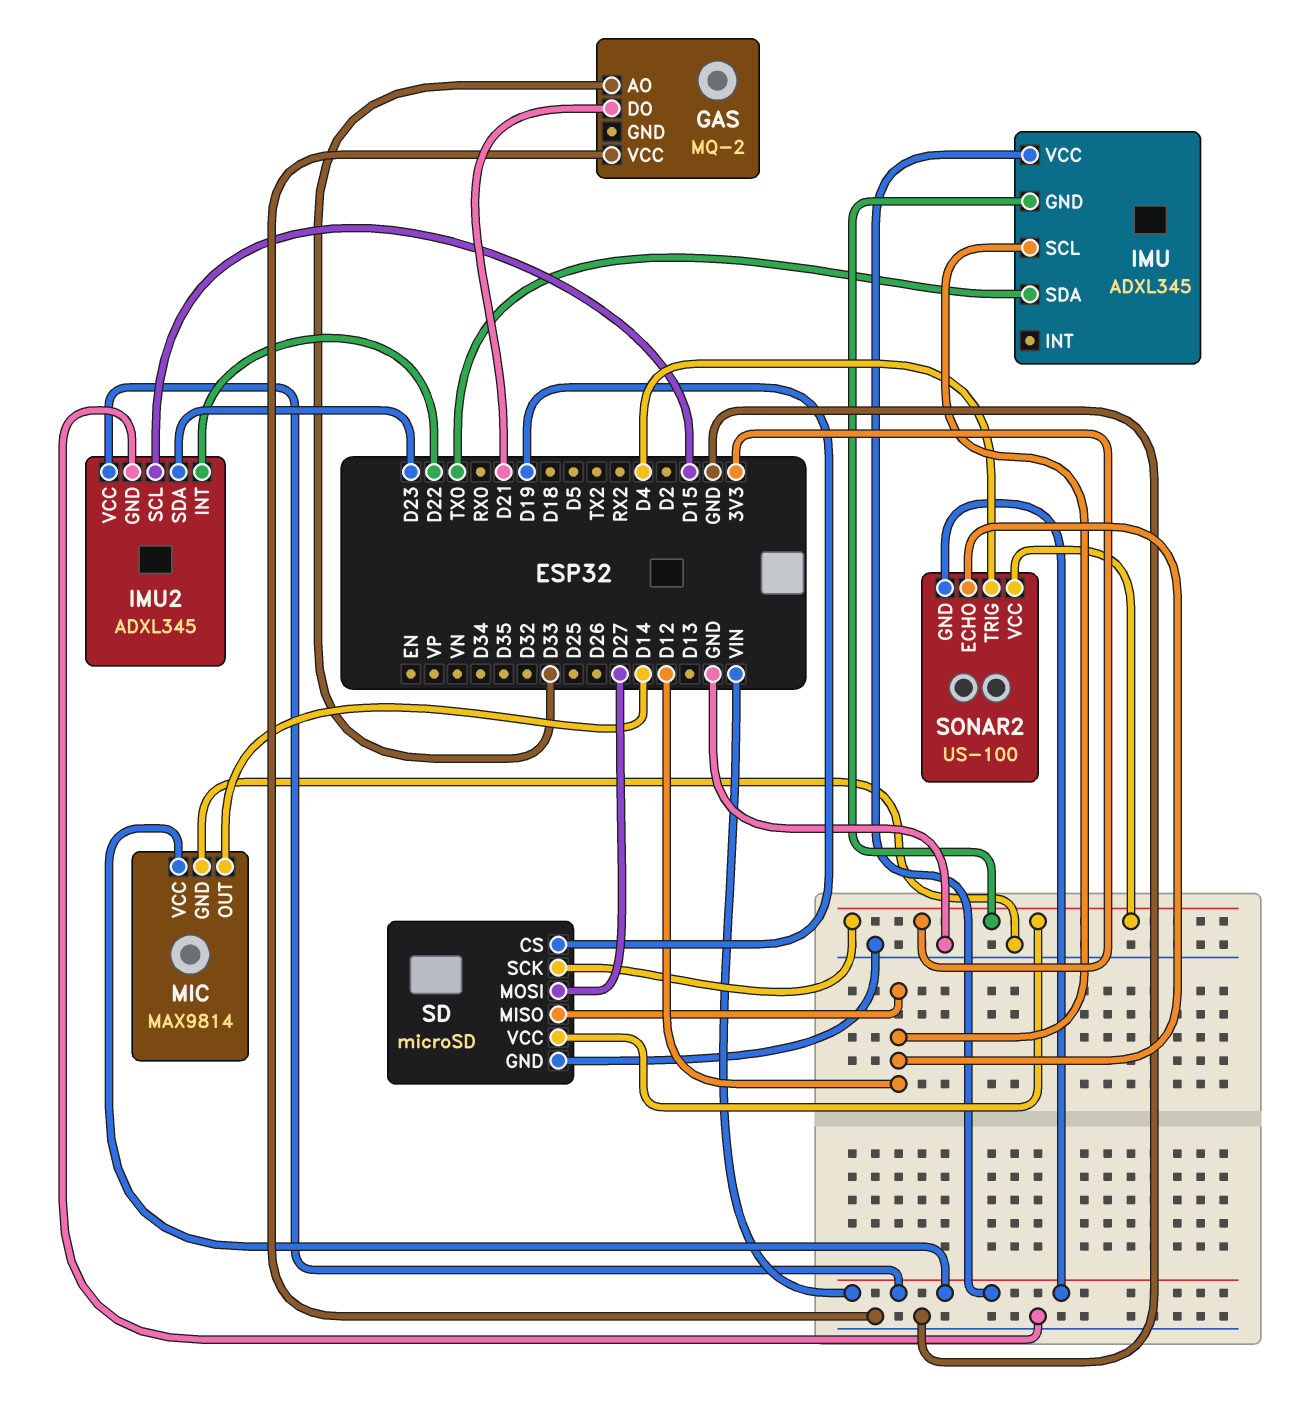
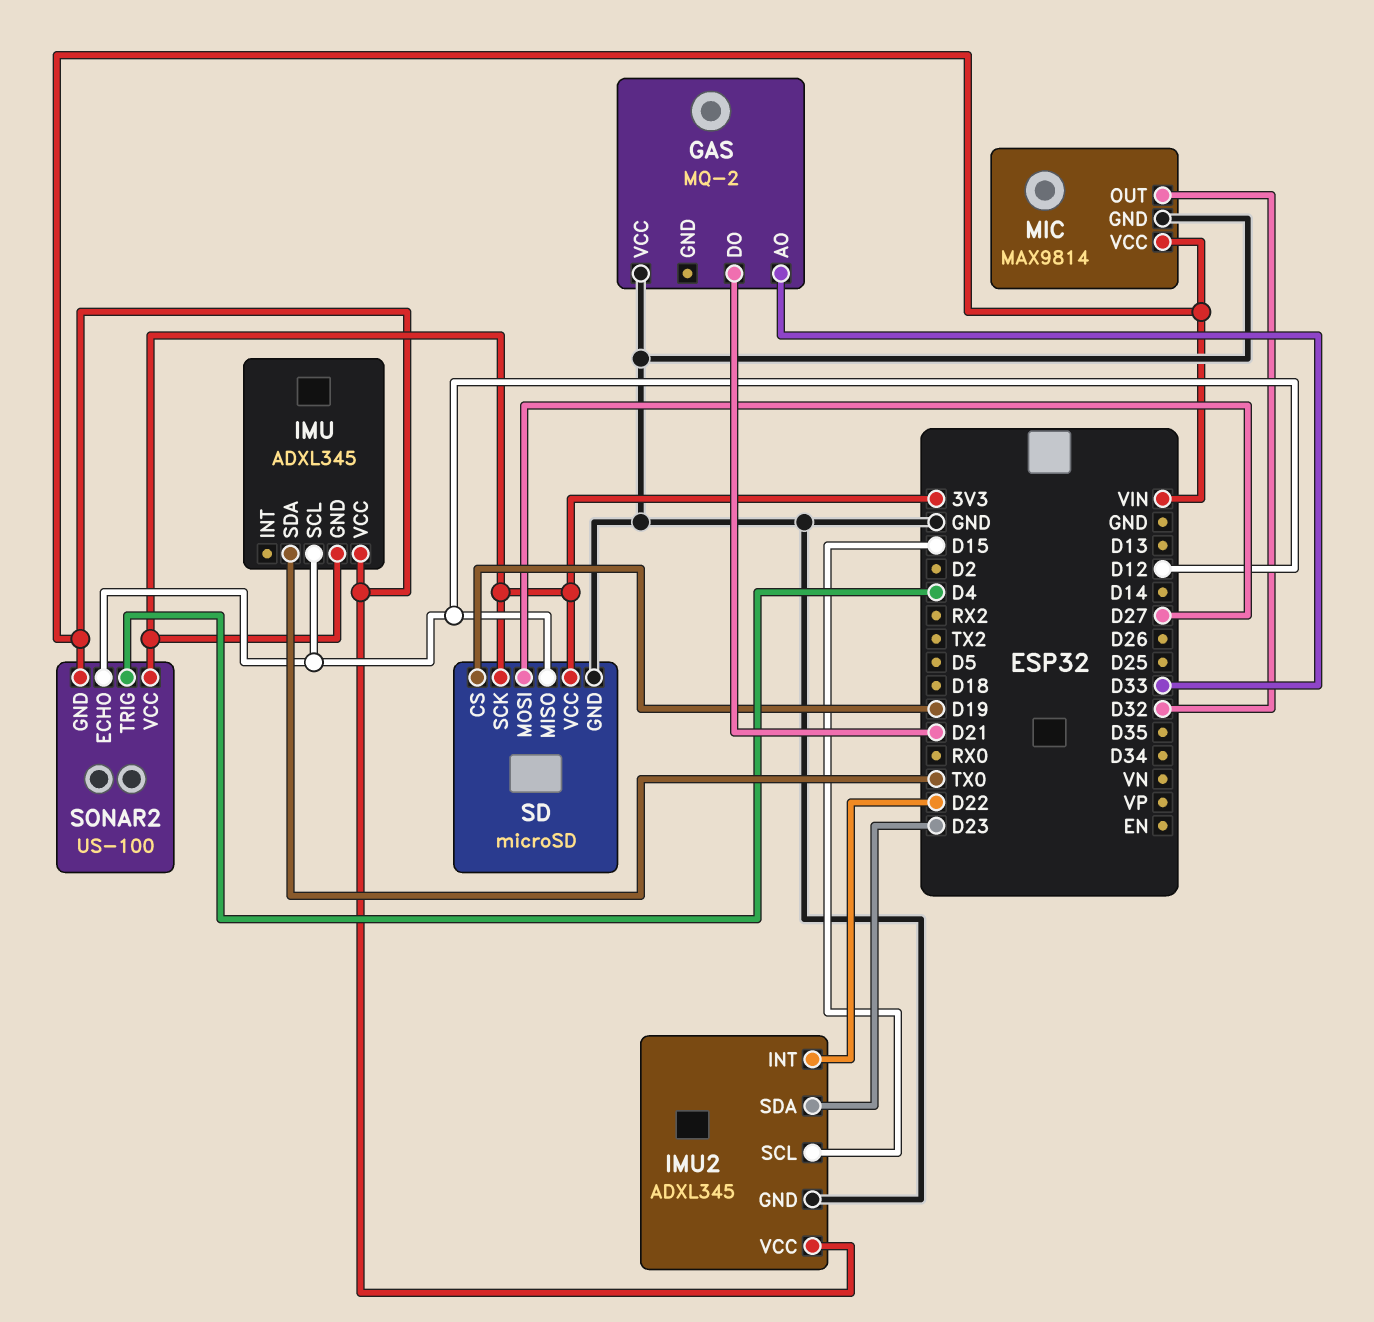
MIC pin OUT: D14 -> D32

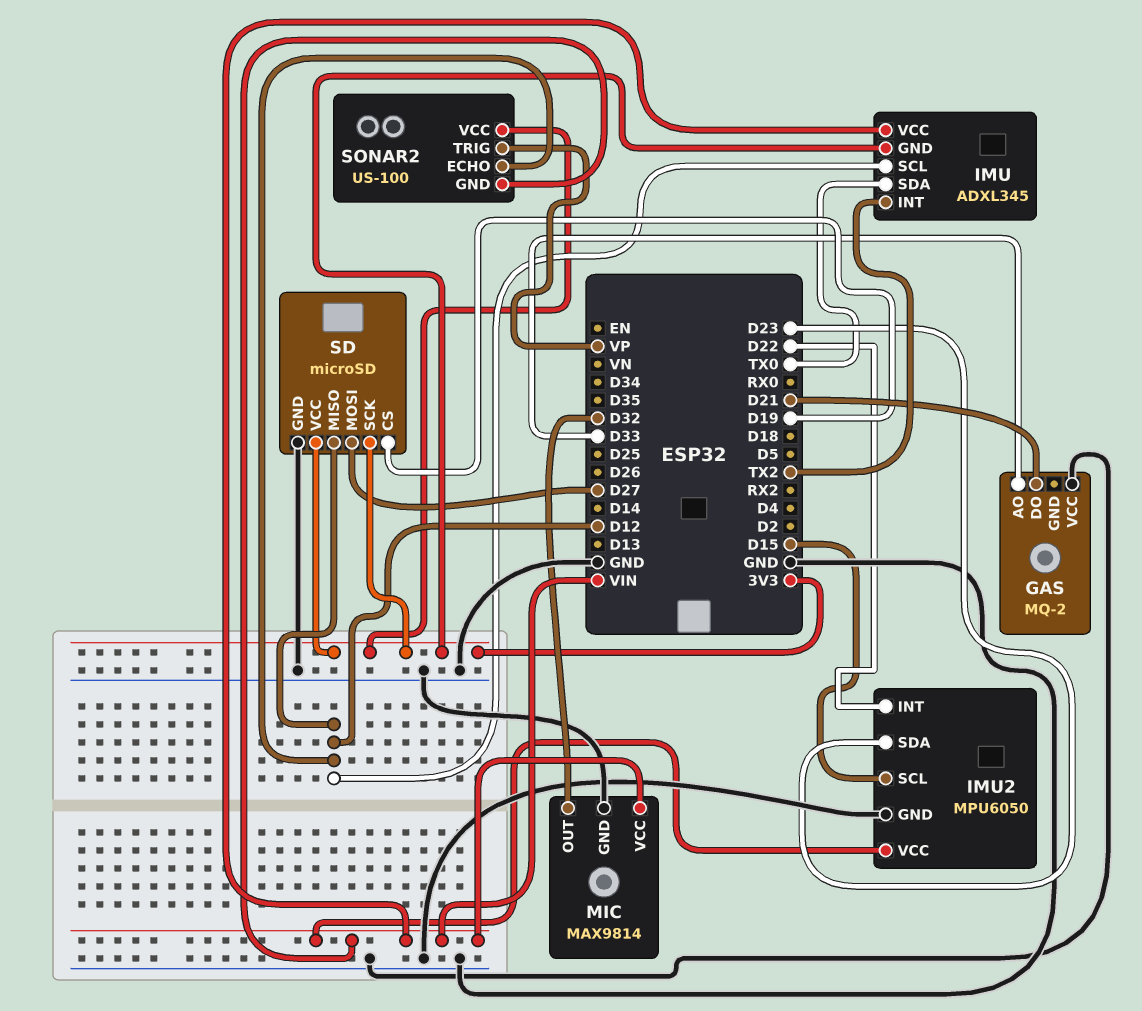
IMU pin INT: none -> TX2
IMU2: ADXL345 -> MPU6050
SONAR2 pin TRIG: D4 -> VP

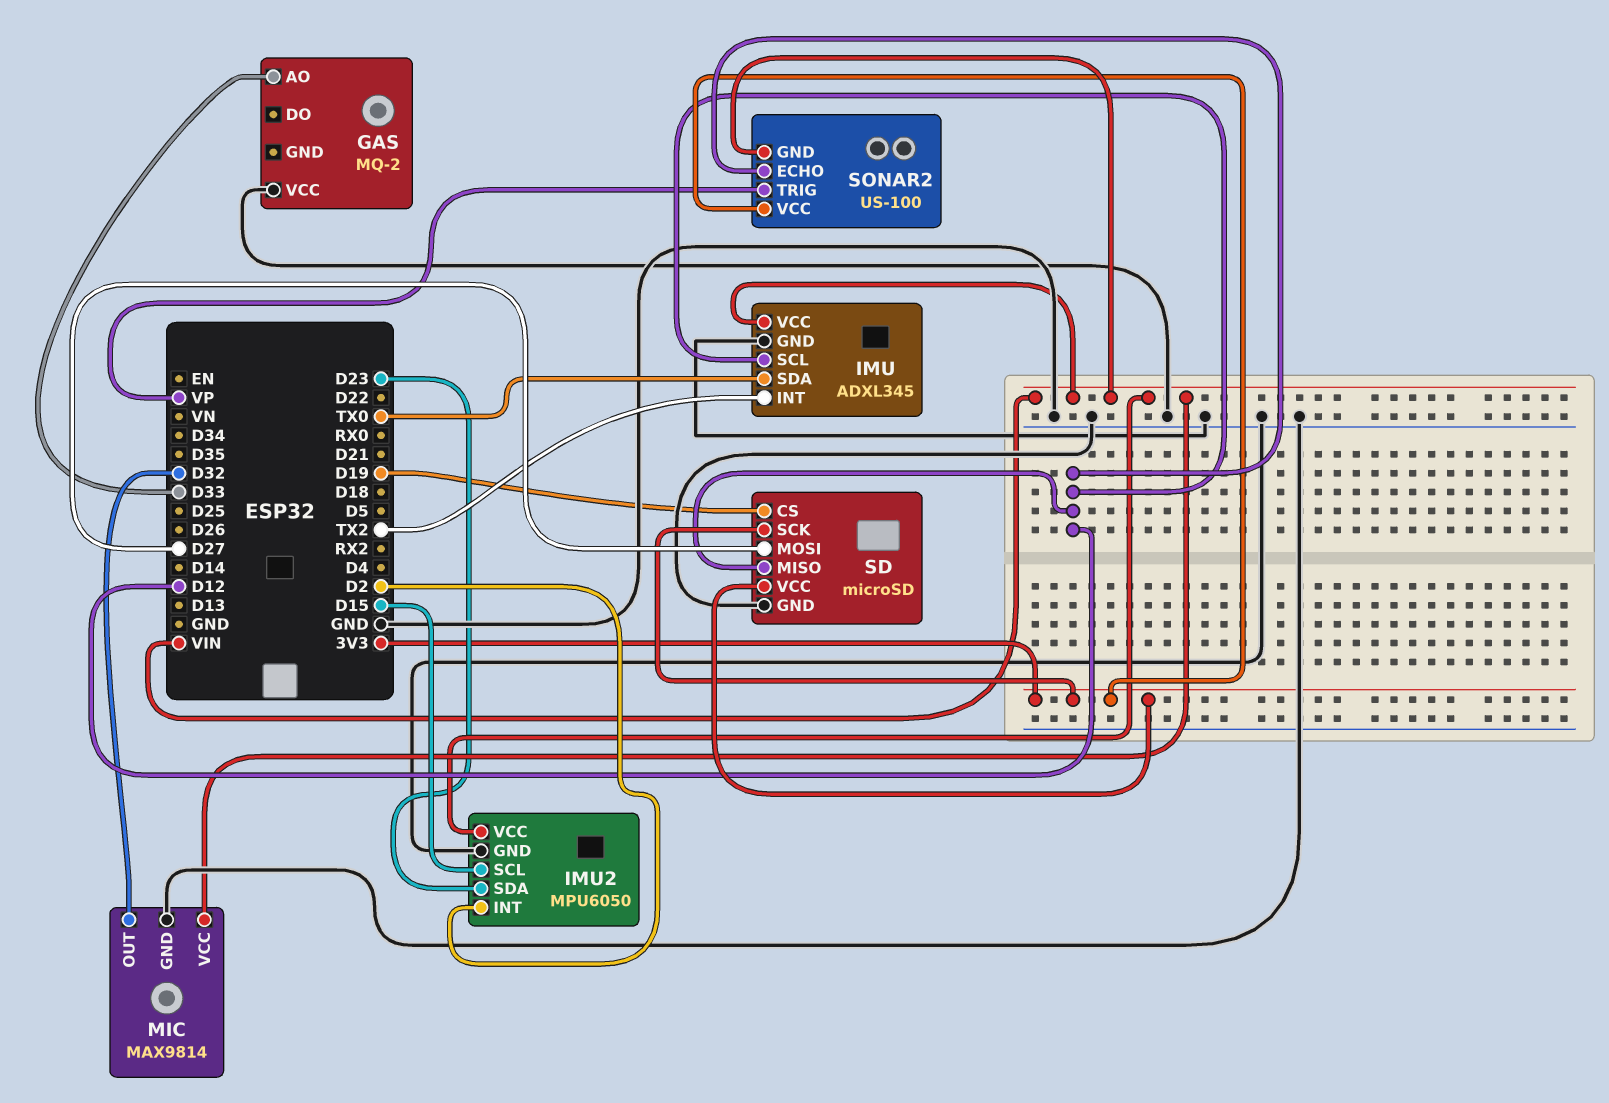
GAS pin DO: D21 -> none
IMU pin GND: 3V3 -> GND
IMU2 pin INT: D22 -> D2

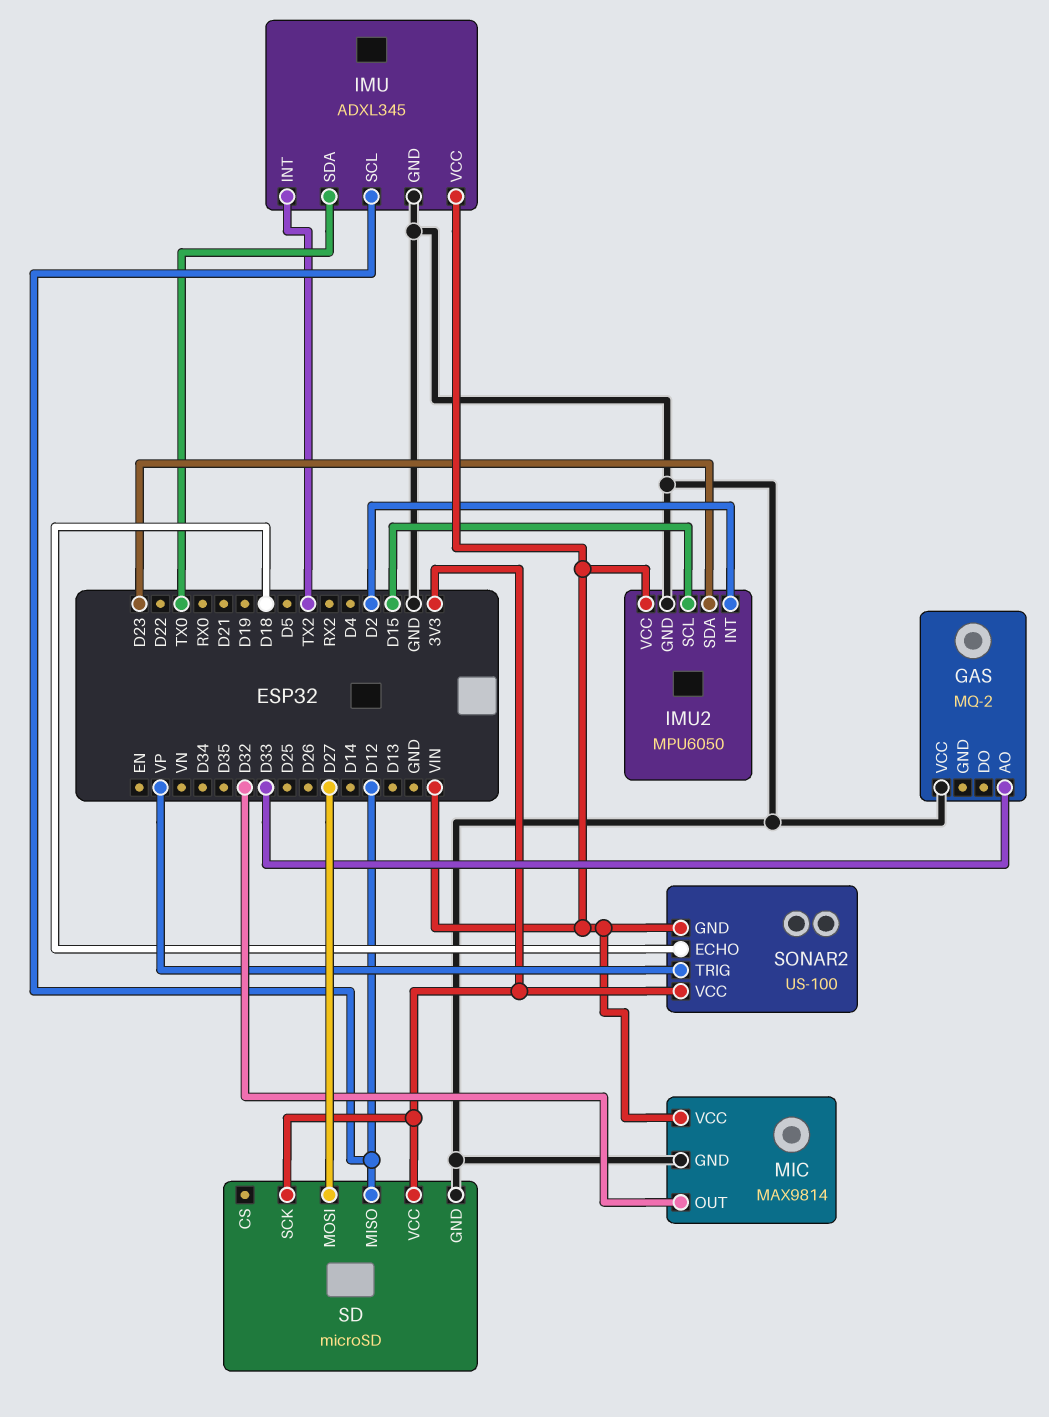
SD pin CS: D19 -> none
SONAR2 pin ECHO: D12 -> D18

